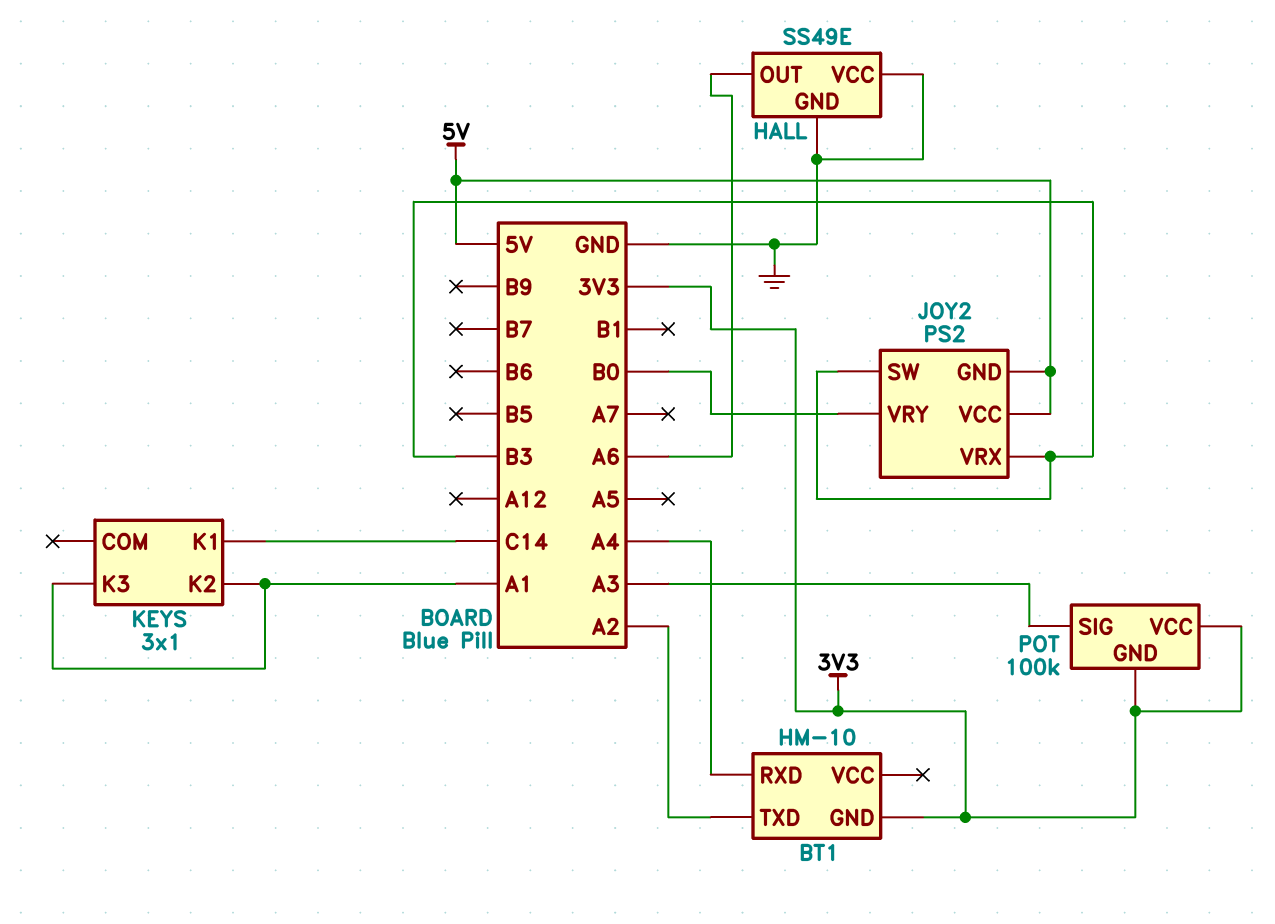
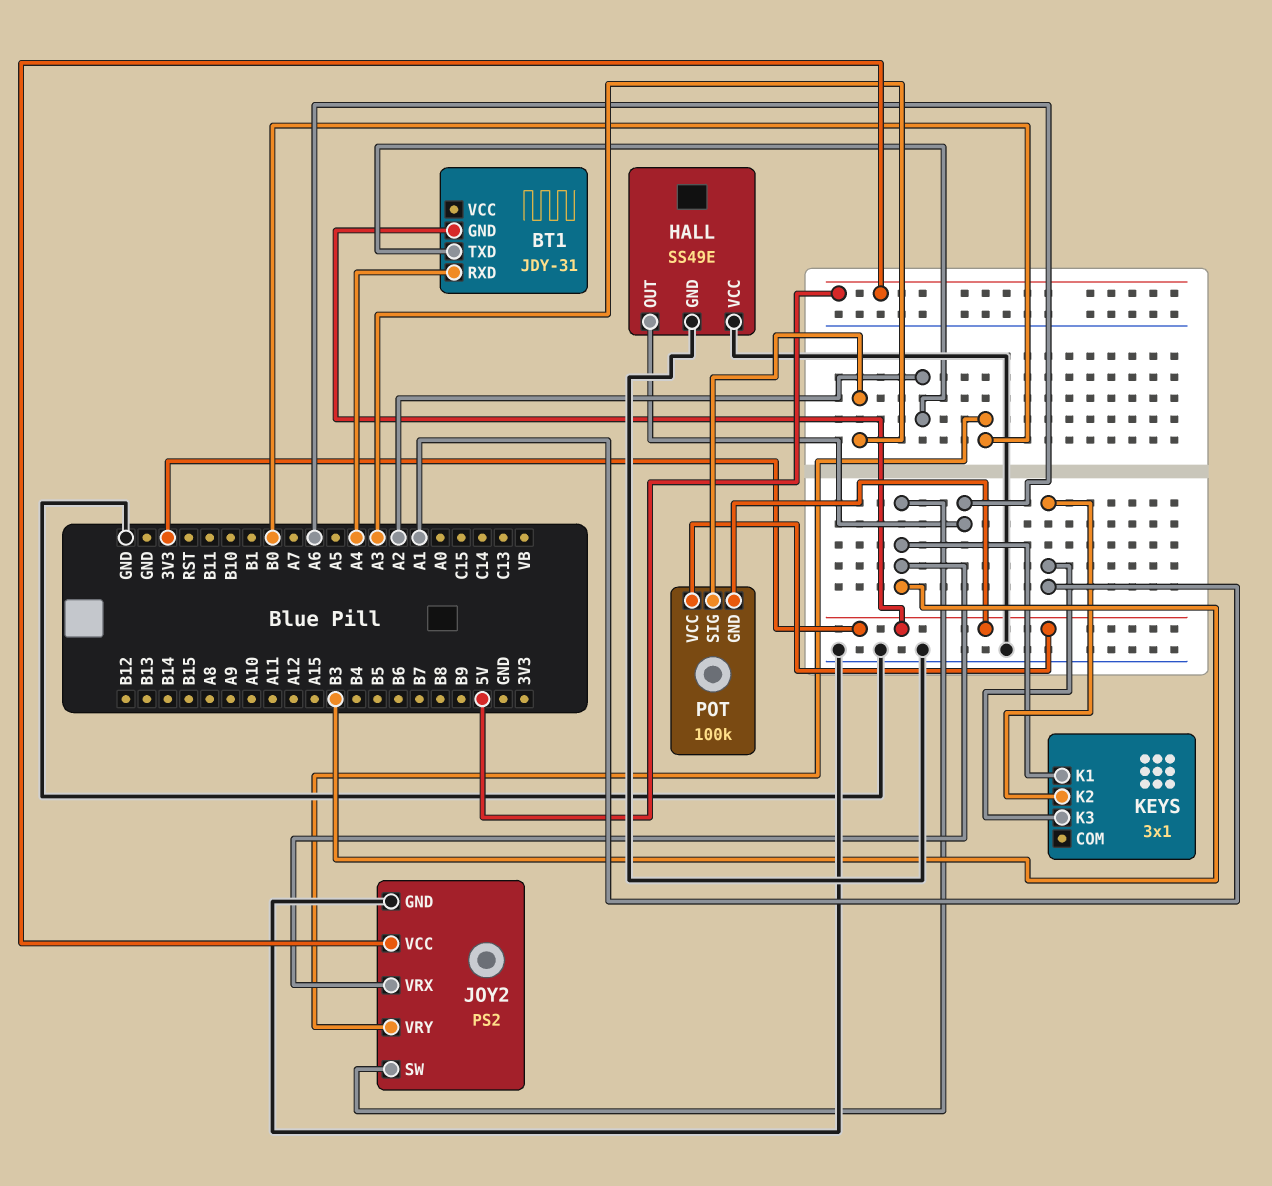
BT1: HM-10 -> JDY-31
JOY2 pin GND: 5V -> GND
KEYS pin K1: C14 -> B3

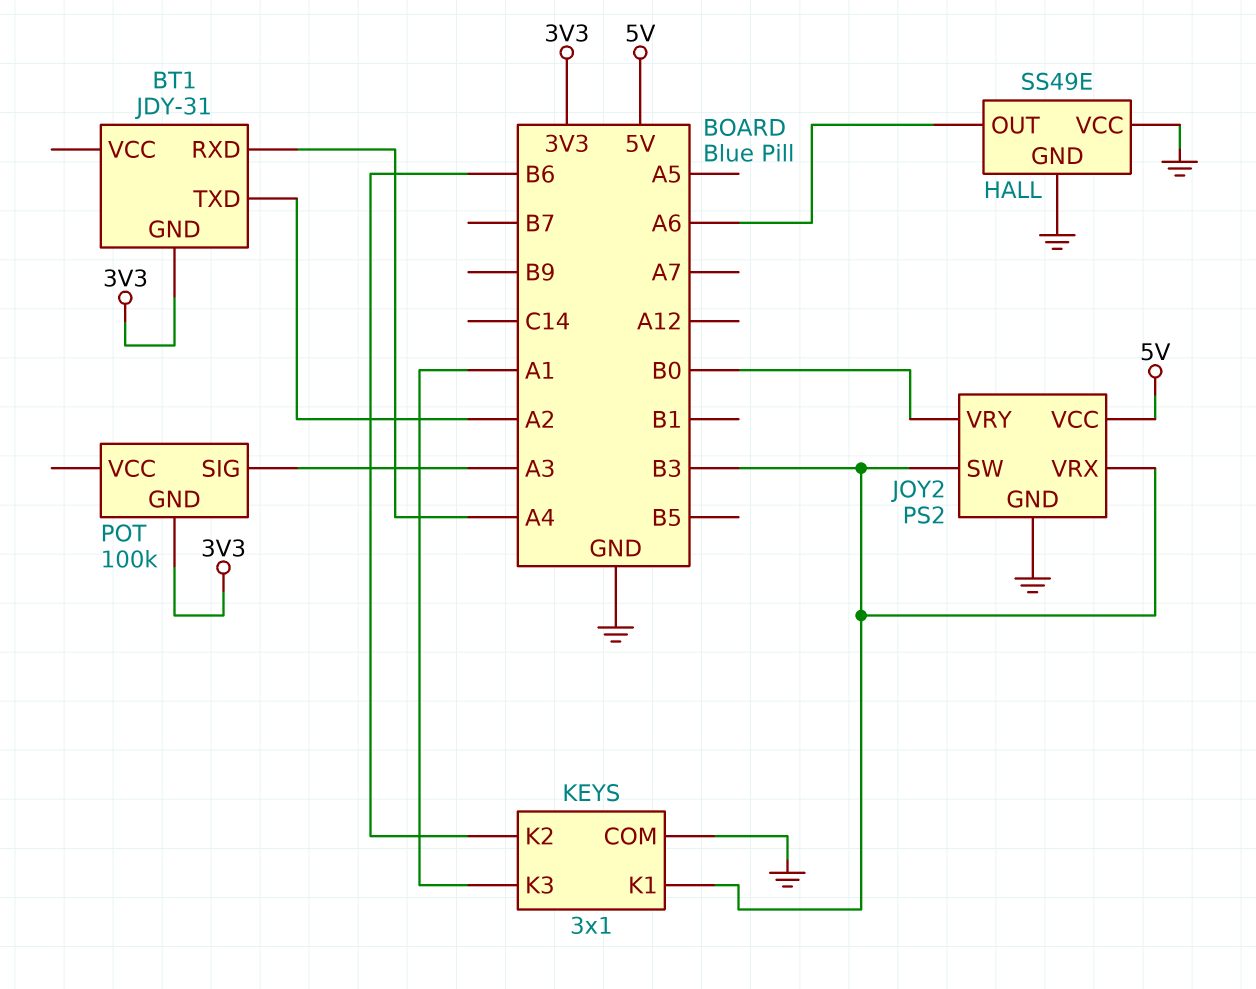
KEYS pin COM: none -> GND
KEYS pin K2: A1 -> B6
POT pin VCC: 3V3 -> none

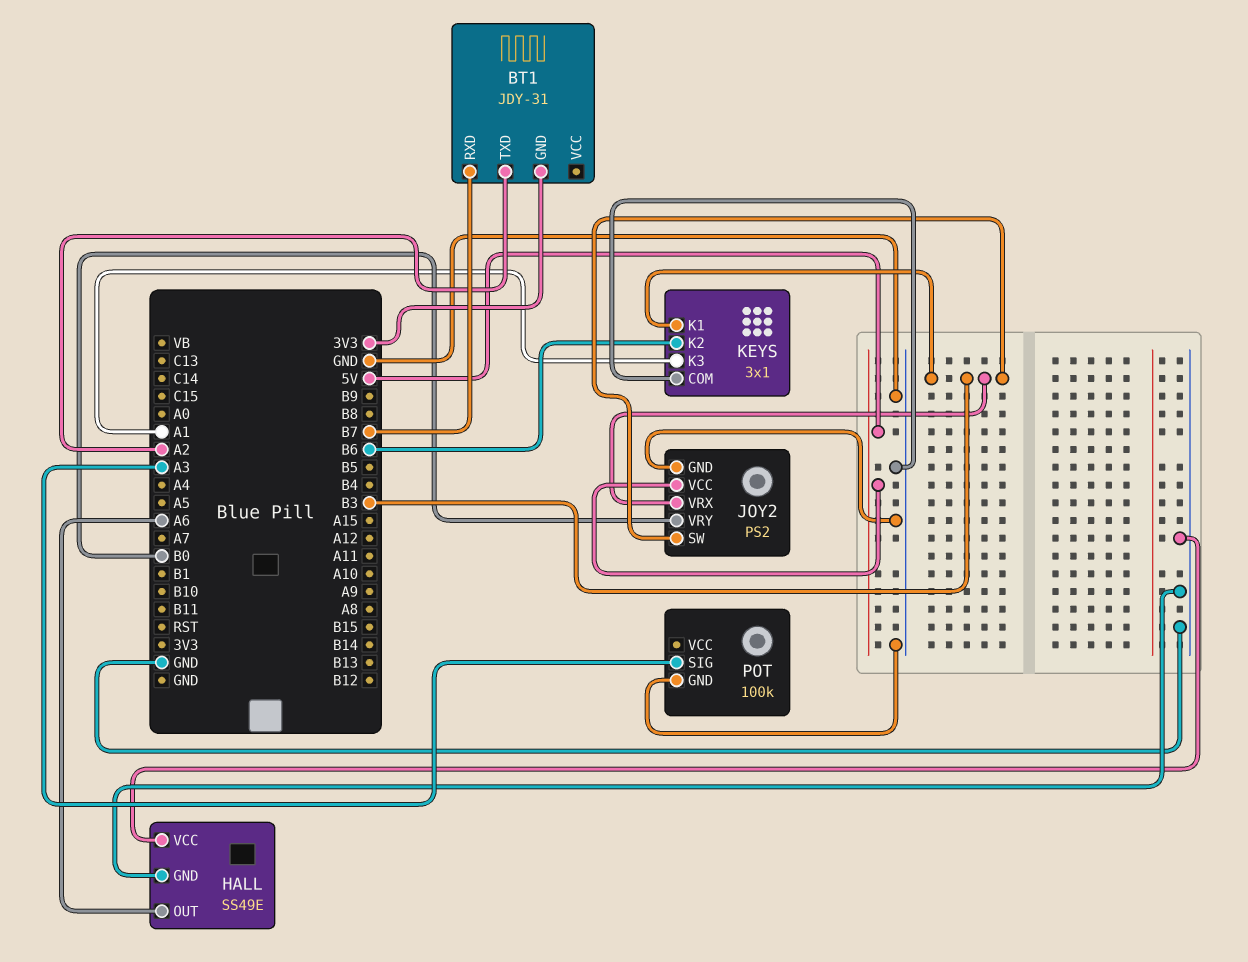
BT1 pin RXD: A4 -> B7
POT pin GND: 3V3 -> GND

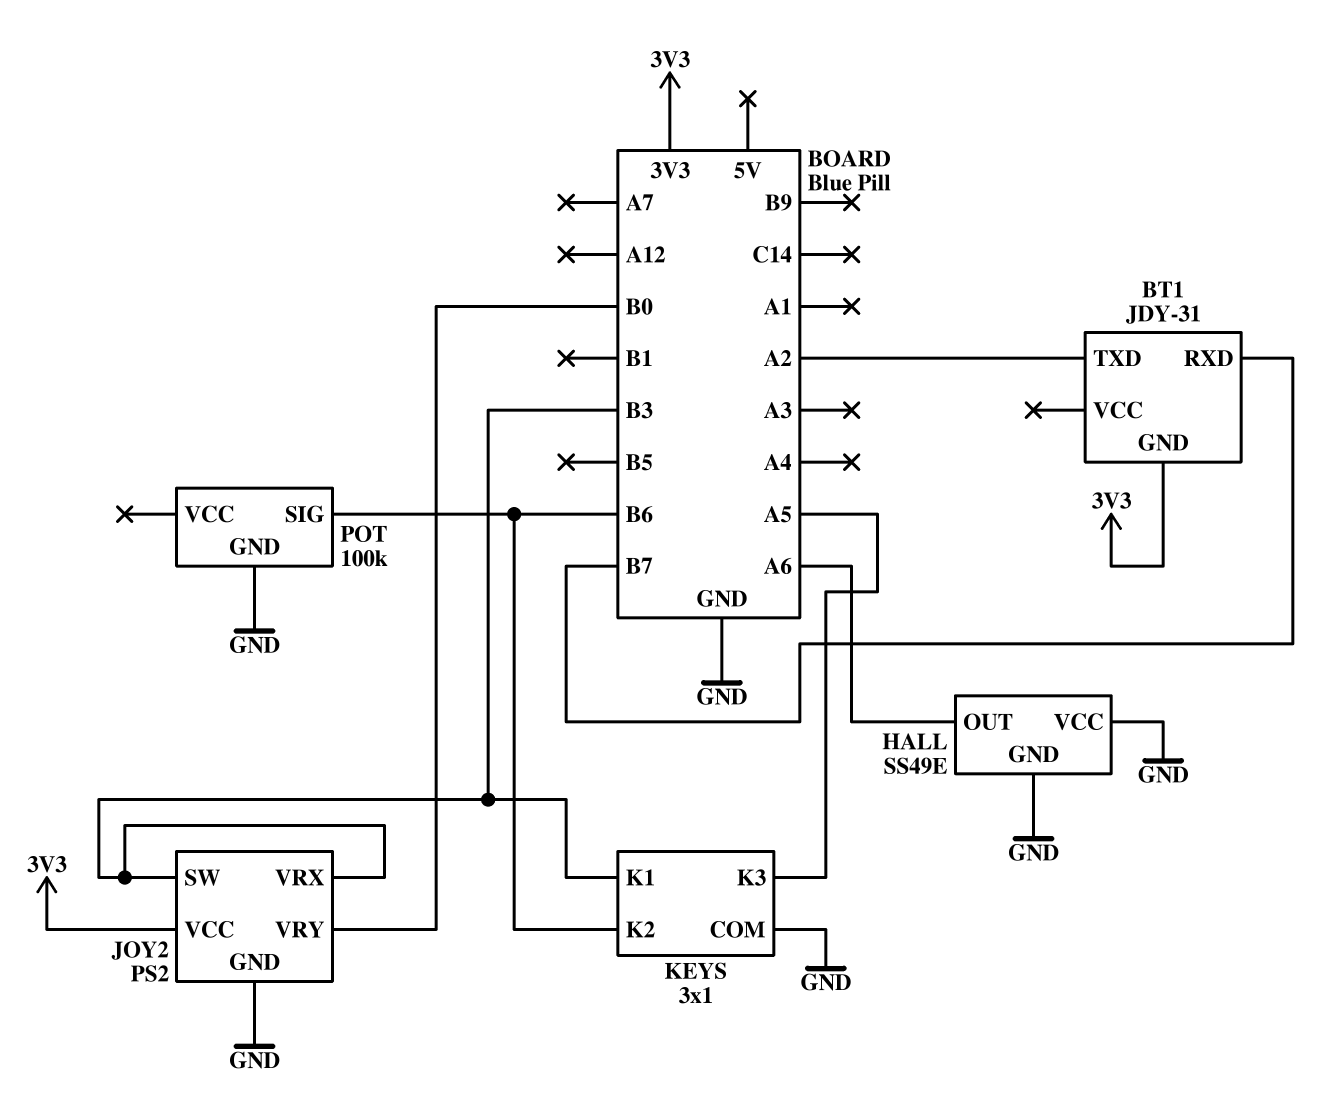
JOY2 pin VCC: 5V -> 3V3
KEYS pin K3: A1 -> A5
POT pin SIG: A3 -> B6

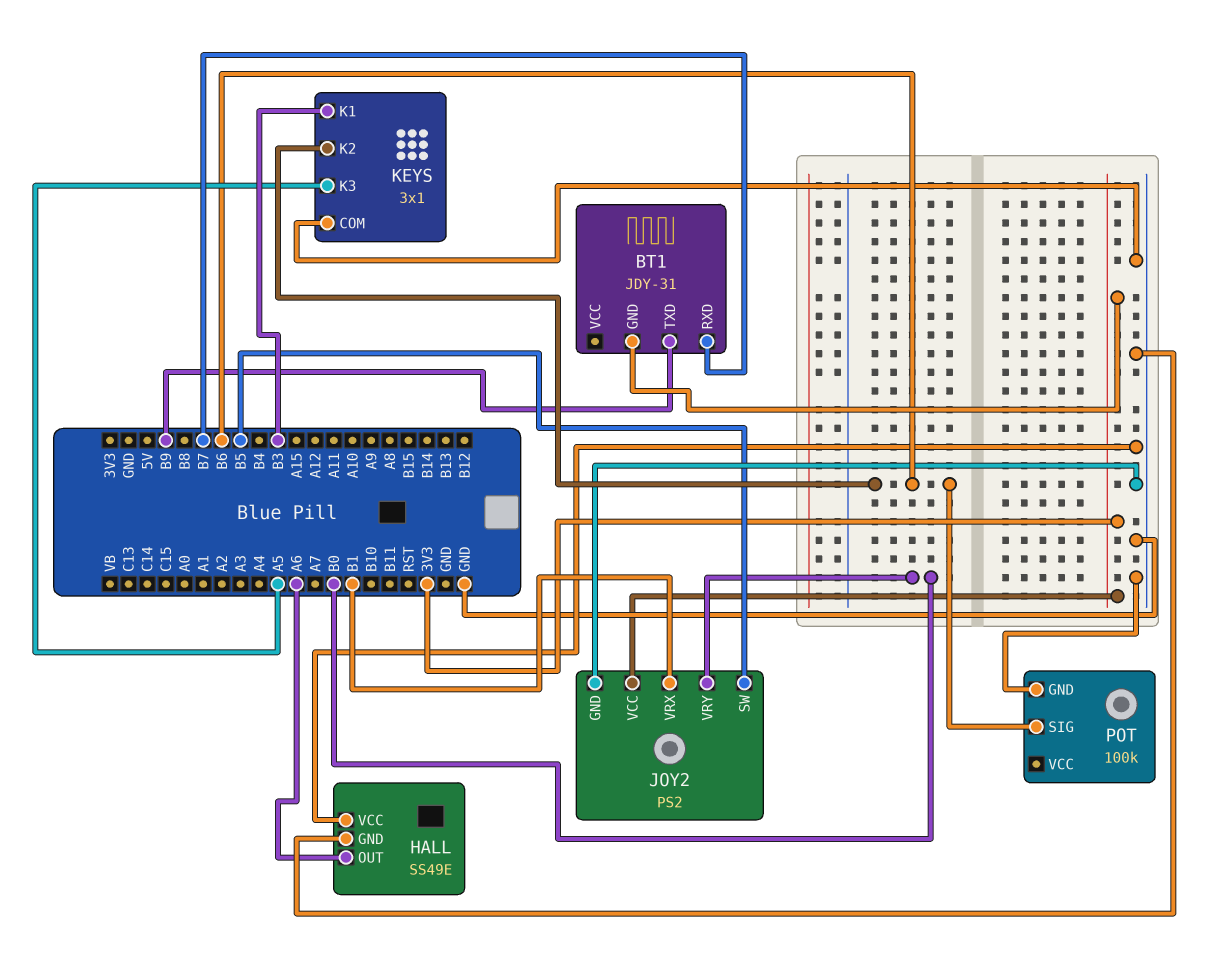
BT1 pin TXD: A2 -> B9
JOY2 pin SW: B3 -> B5
JOY2 pin VRX: B3 -> B1

